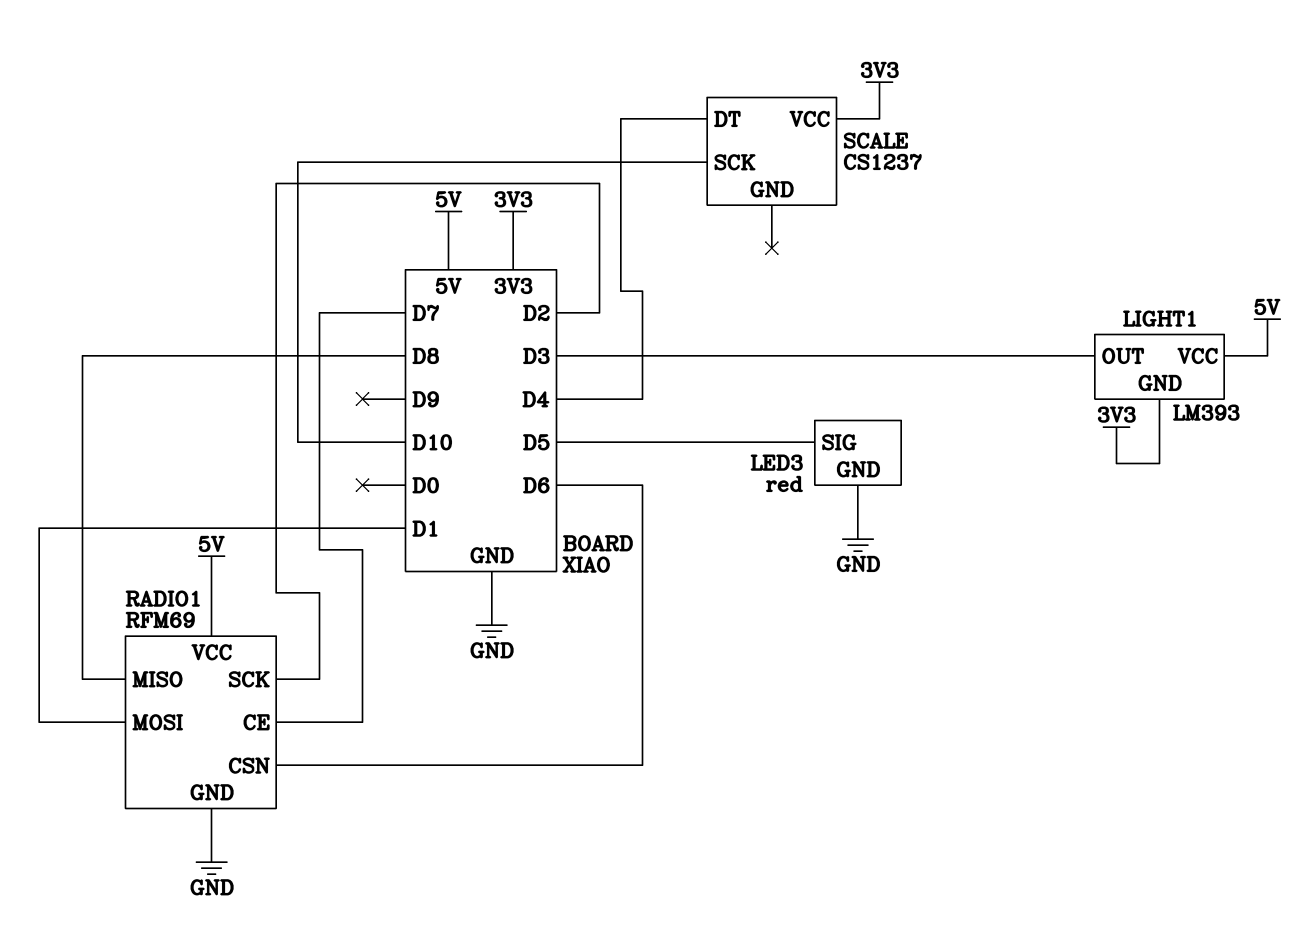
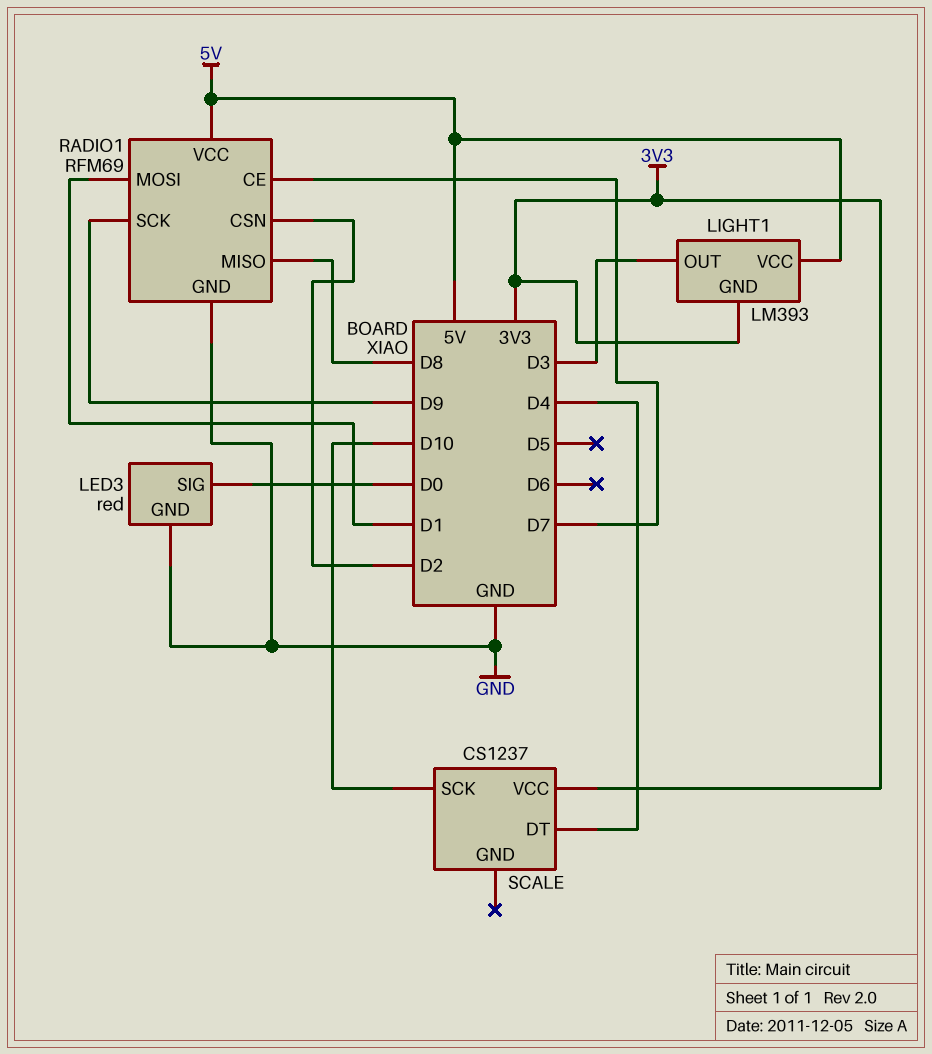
LED3 pin SIG: D5 -> D0
RADIO1 pin CSN: D6 -> D2
RADIO1 pin SCK: D2 -> D9

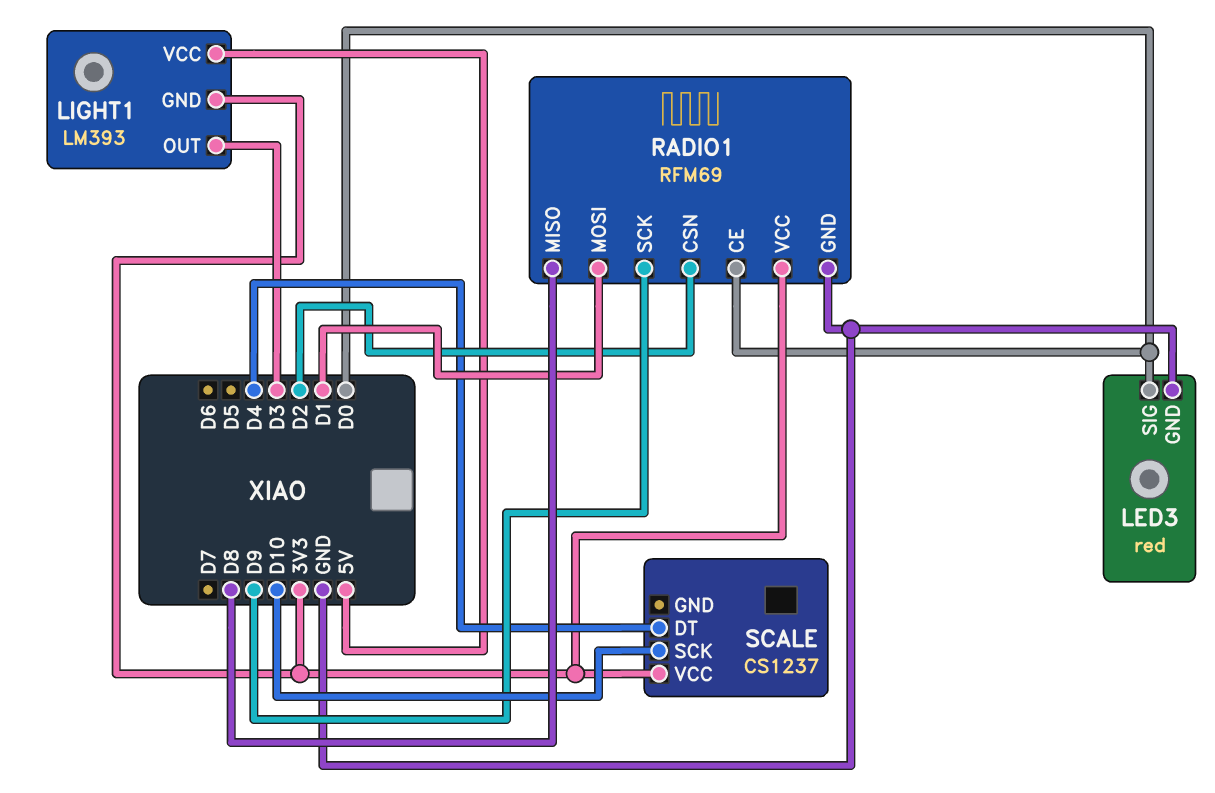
RADIO1 pin CE: D7 -> D0
RADIO1 pin VCC: 5V -> 3V3

